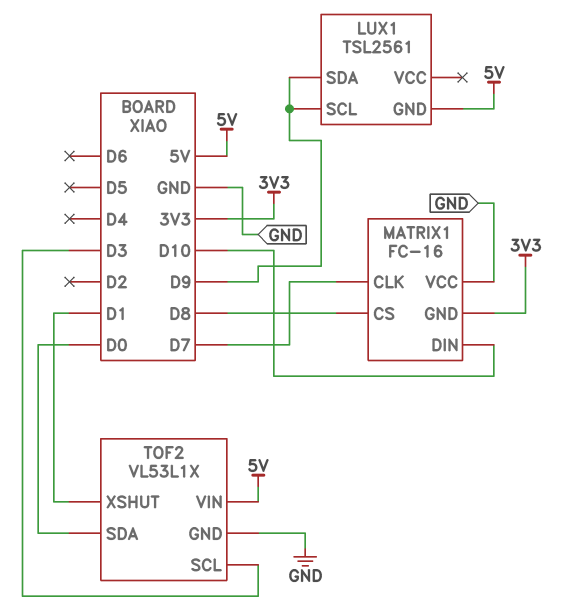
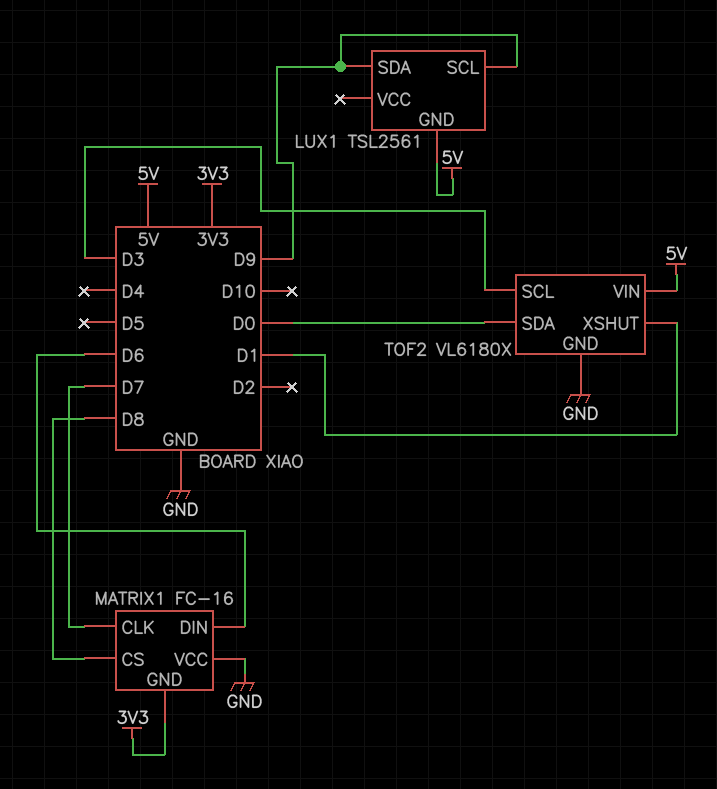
MATRIX1 pin DIN: D10 -> D6
TOF2: VL53L1X -> VL6180X

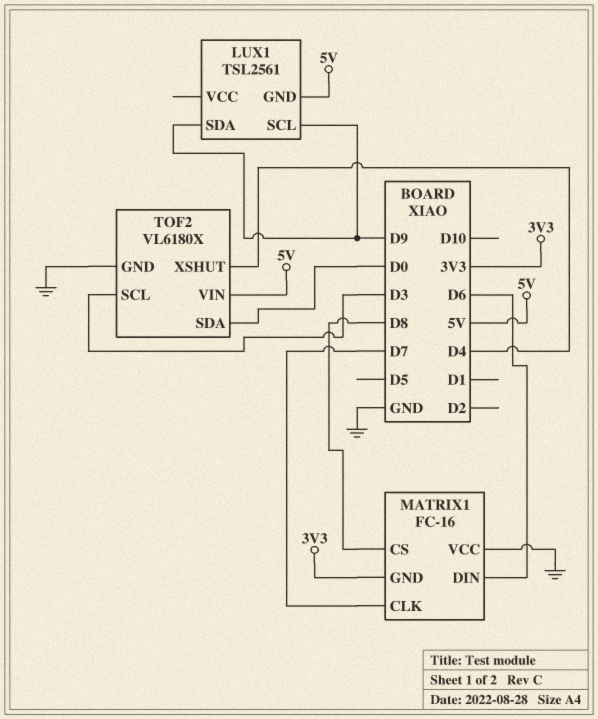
TOF2 pin XSHUT: D1 -> D4

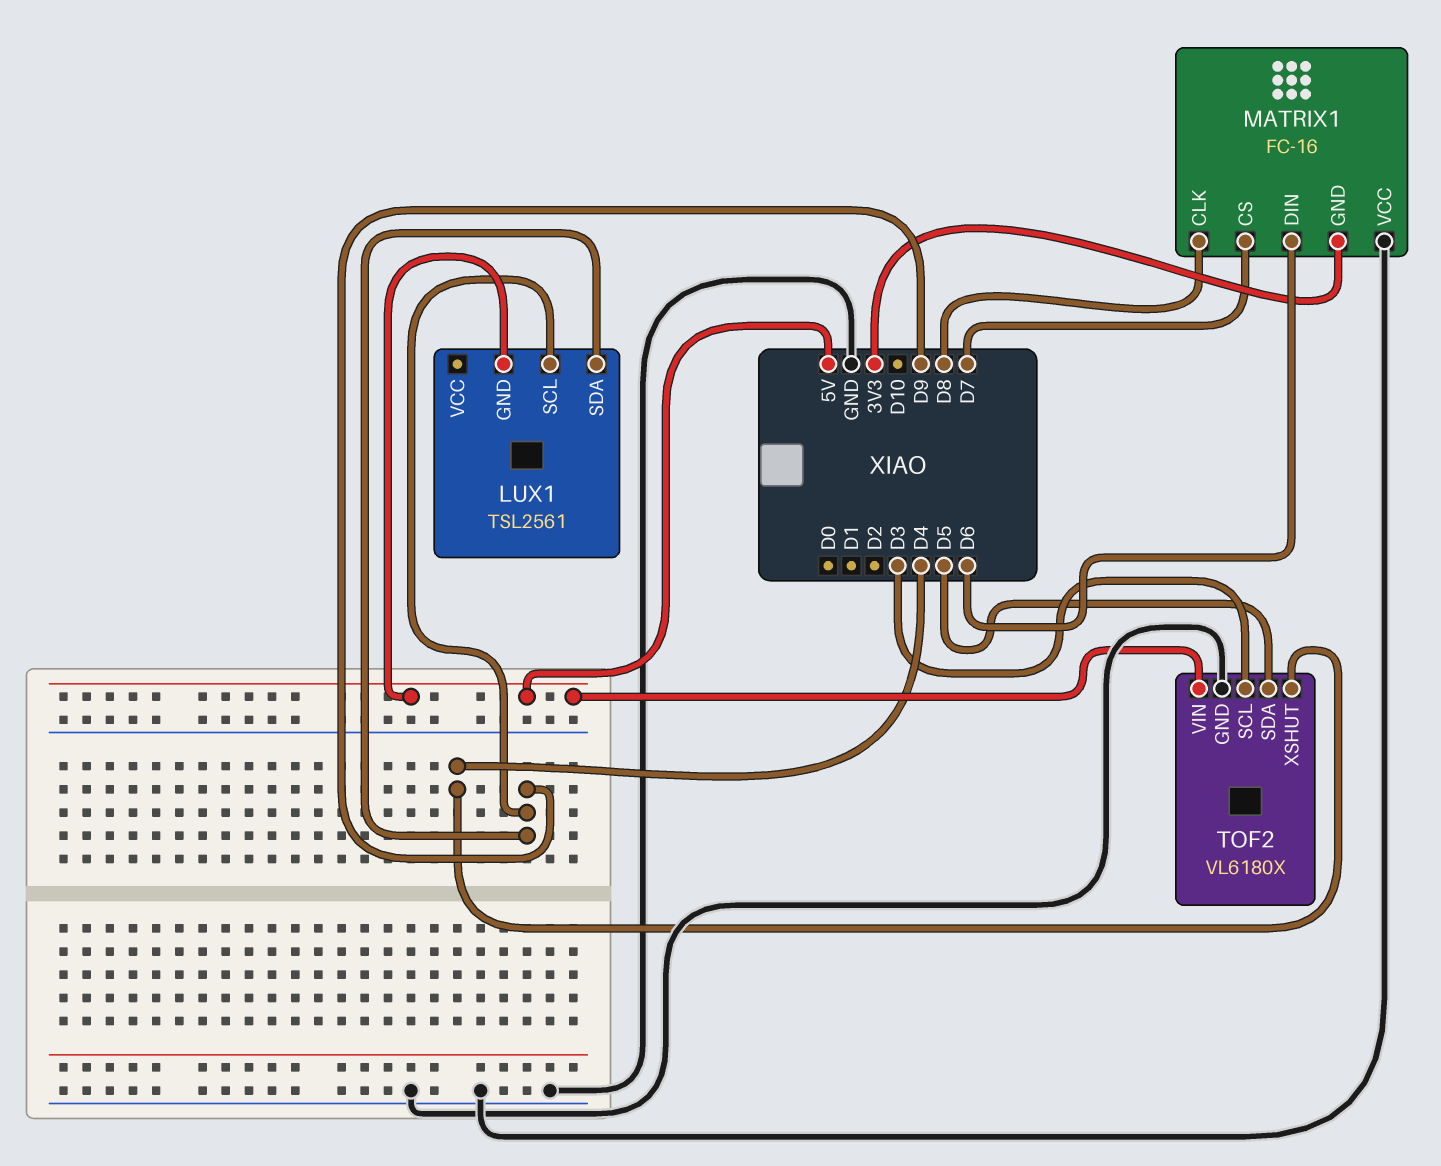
MATRIX1 pin CLK: D7 -> D8
MATRIX1 pin CS: D8 -> D7
TOF2 pin SDA: D0 -> D5

